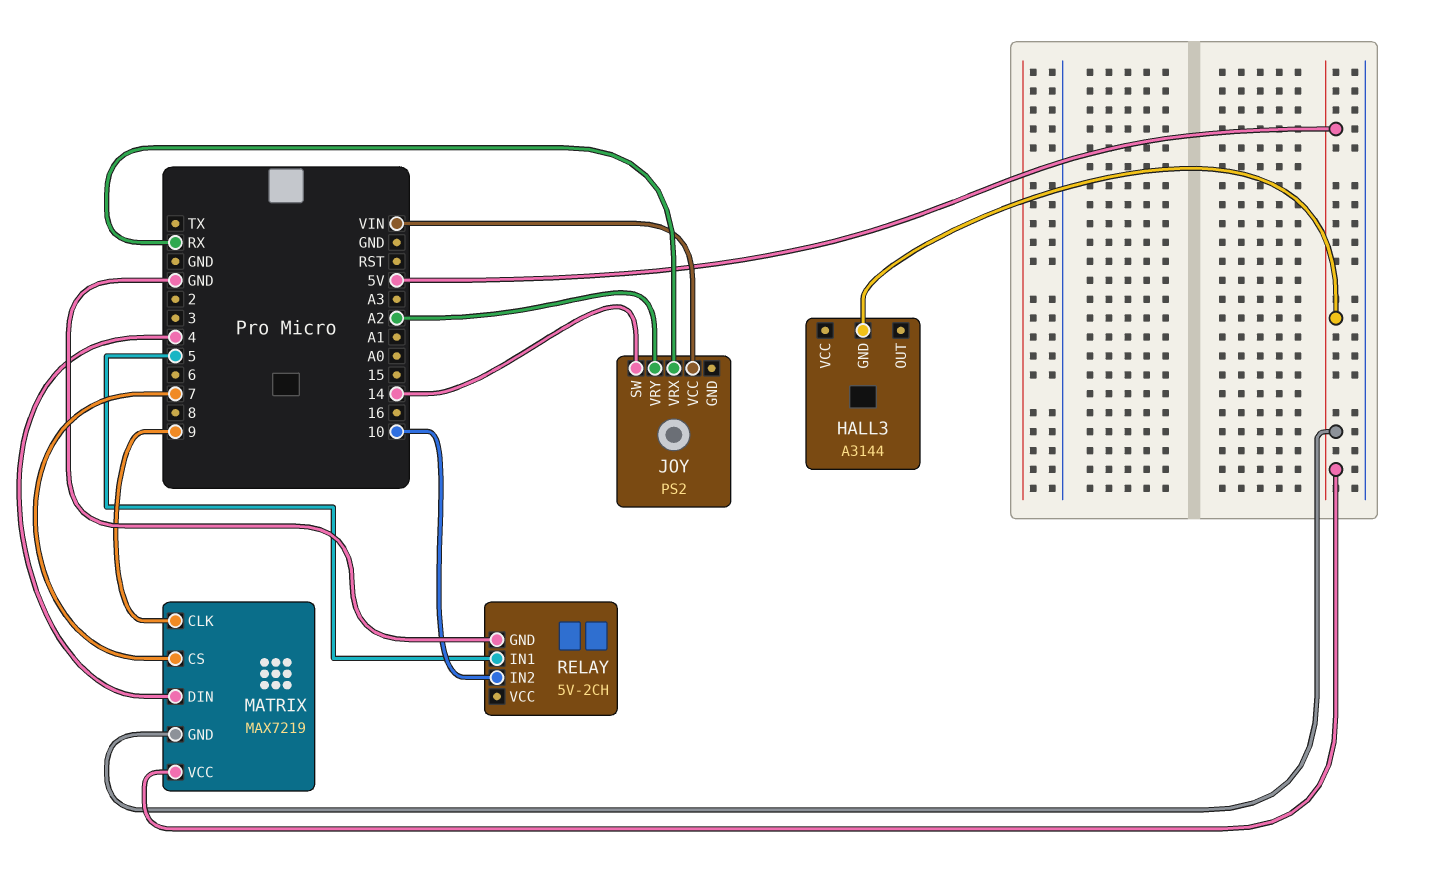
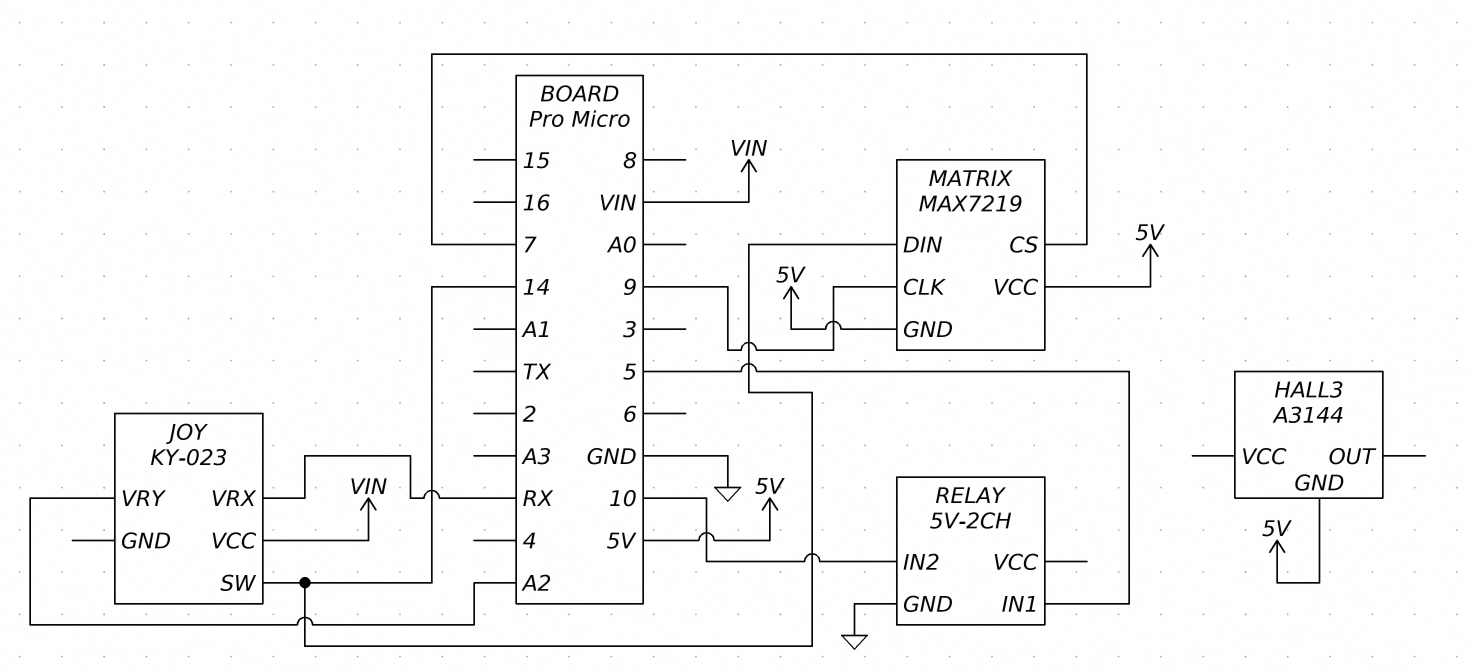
JOY: PS2 -> KY-023
MATRIX pin DIN: 4 -> 14

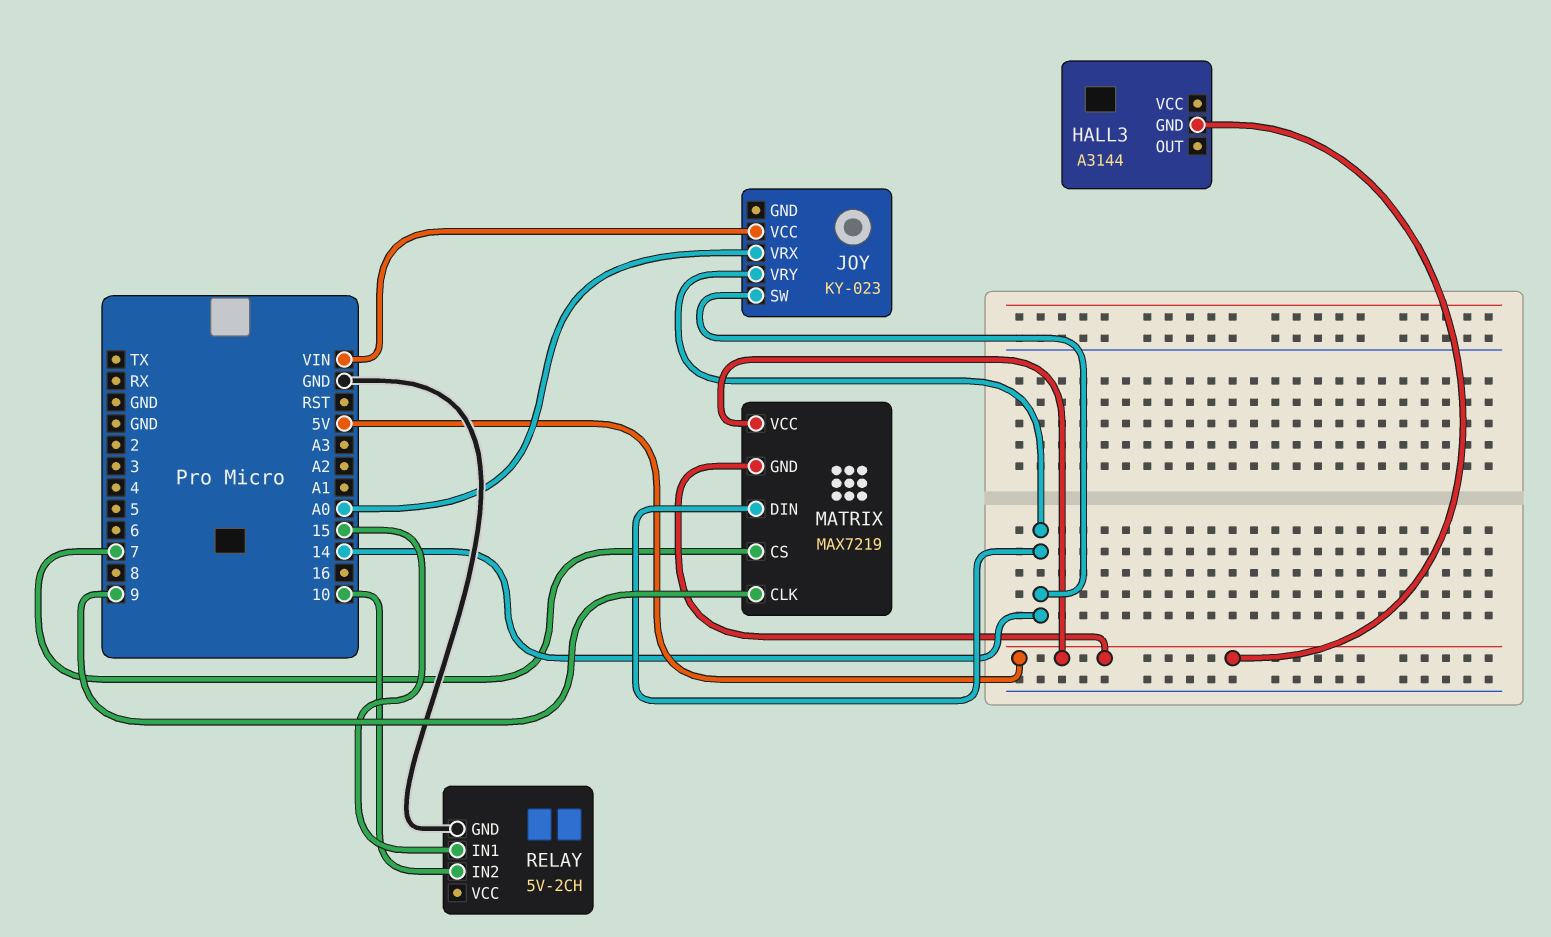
JOY pin VRX: RX -> A0
JOY pin VRY: A2 -> 14
RELAY pin IN1: 5 -> 15

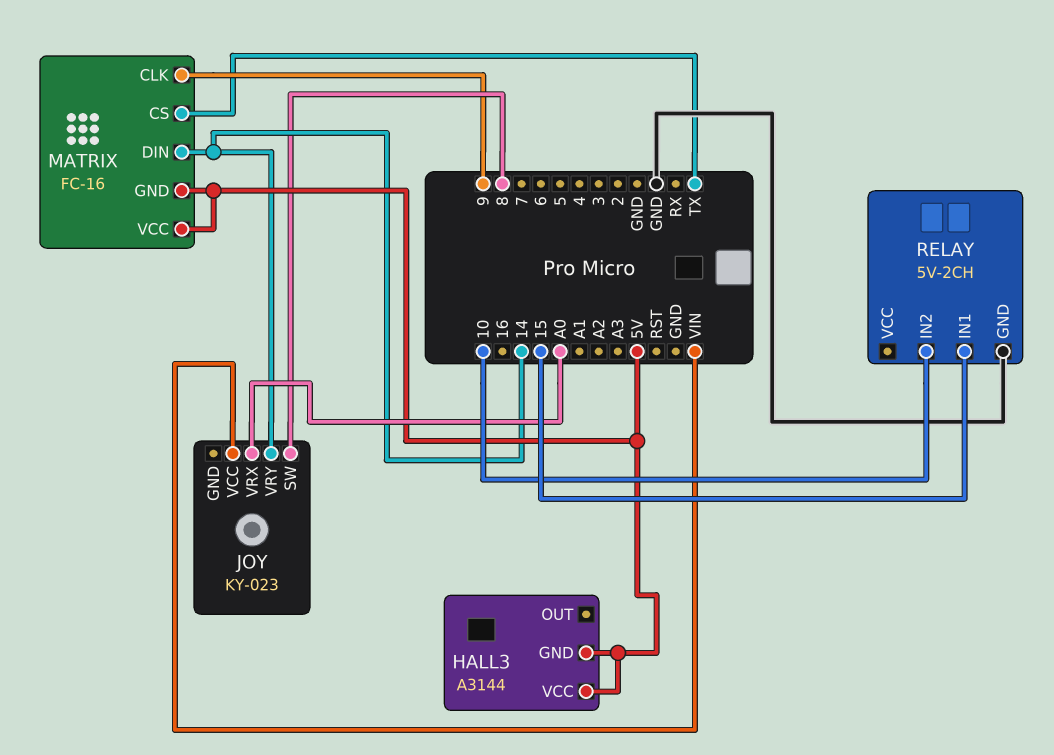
HALL3 pin VCC: none -> 5V
JOY pin SW: 14 -> 8
MATRIX: MAX7219 -> FC-16
MATRIX pin CS: 7 -> TX

